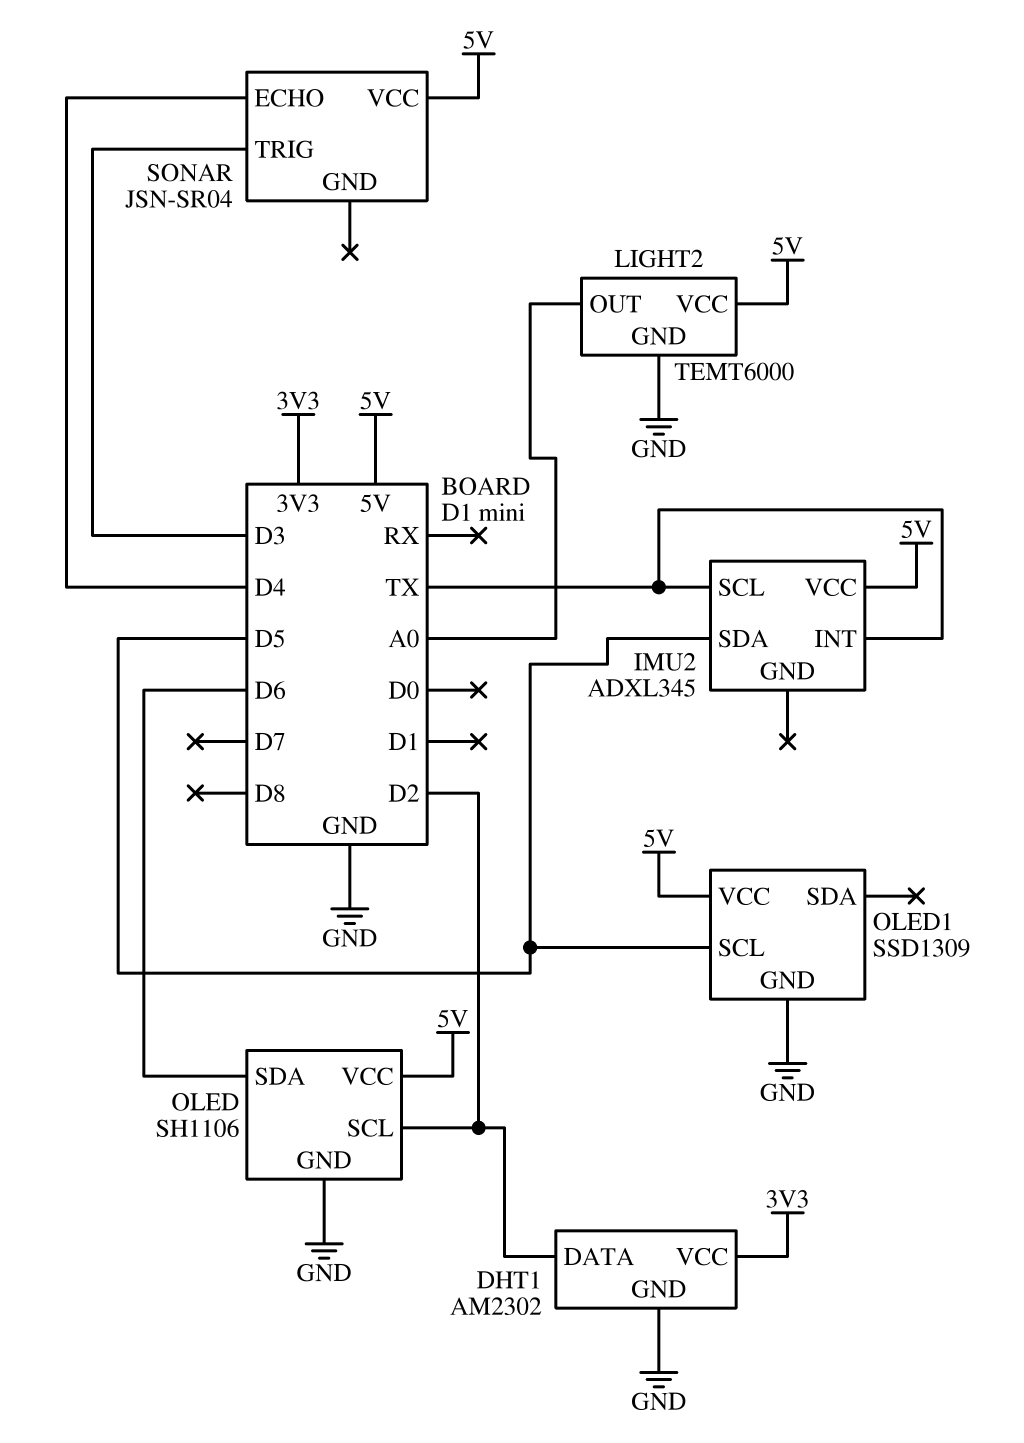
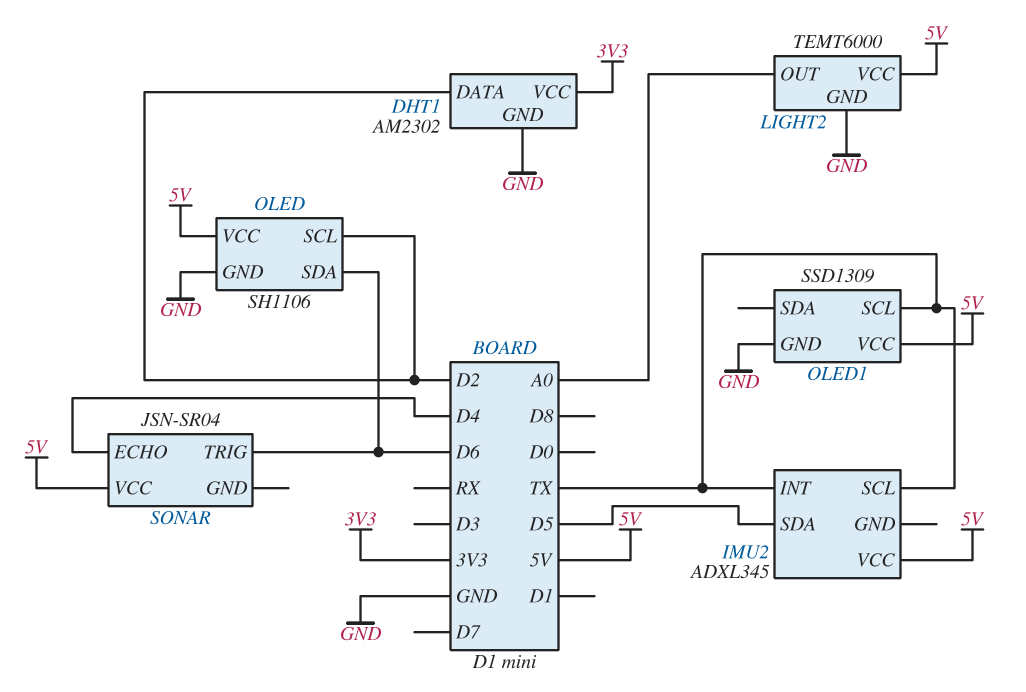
OLED1 pin SCL: D5 -> TX
SONAR pin TRIG: D3 -> D6

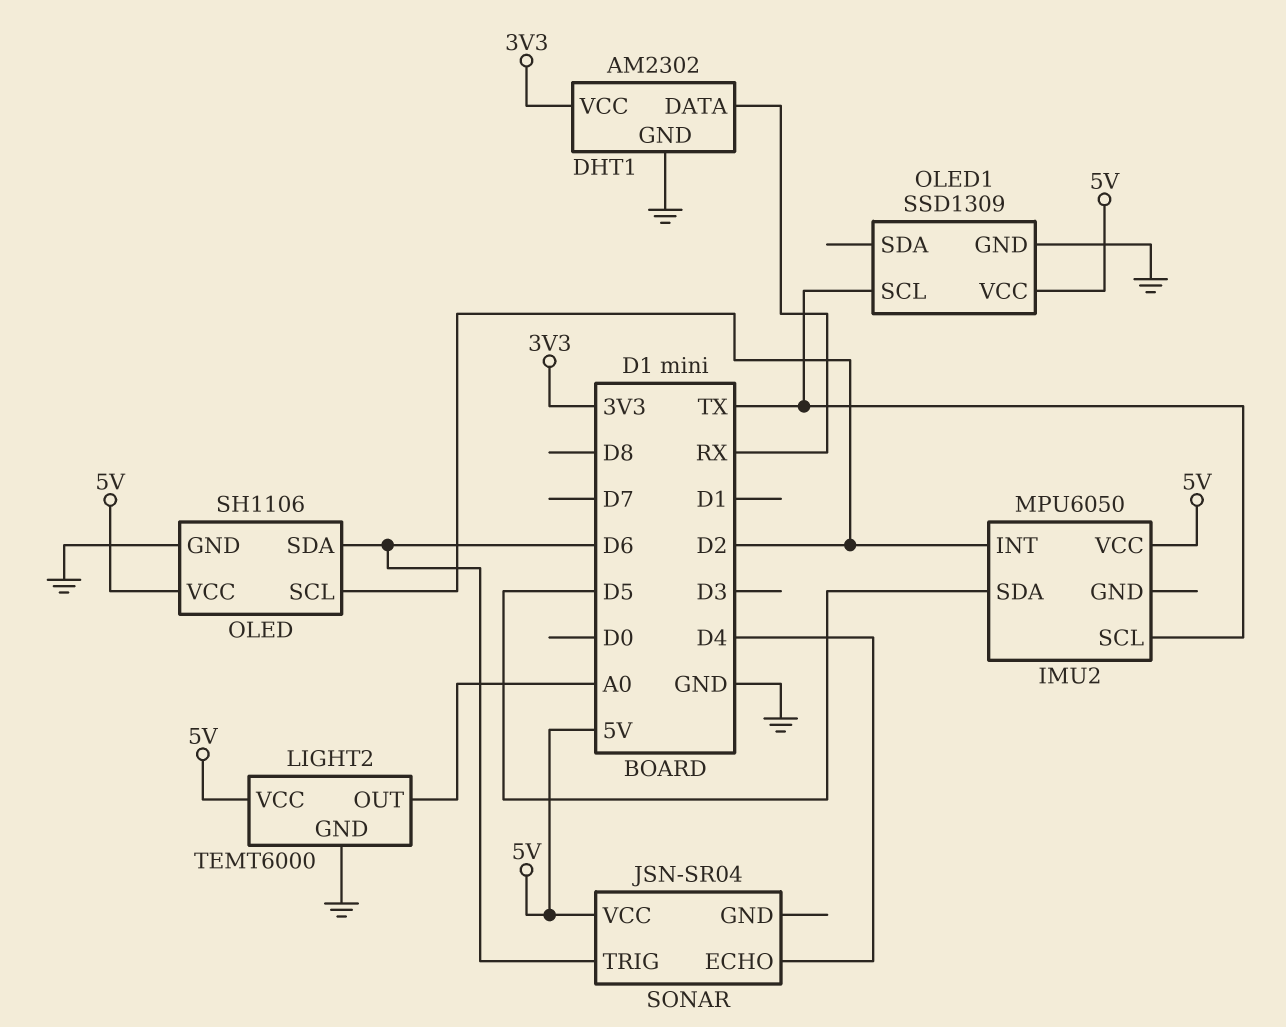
DHT1 pin DATA: D2 -> RX
IMU2: ADXL345 -> MPU6050
IMU2 pin INT: TX -> D2

